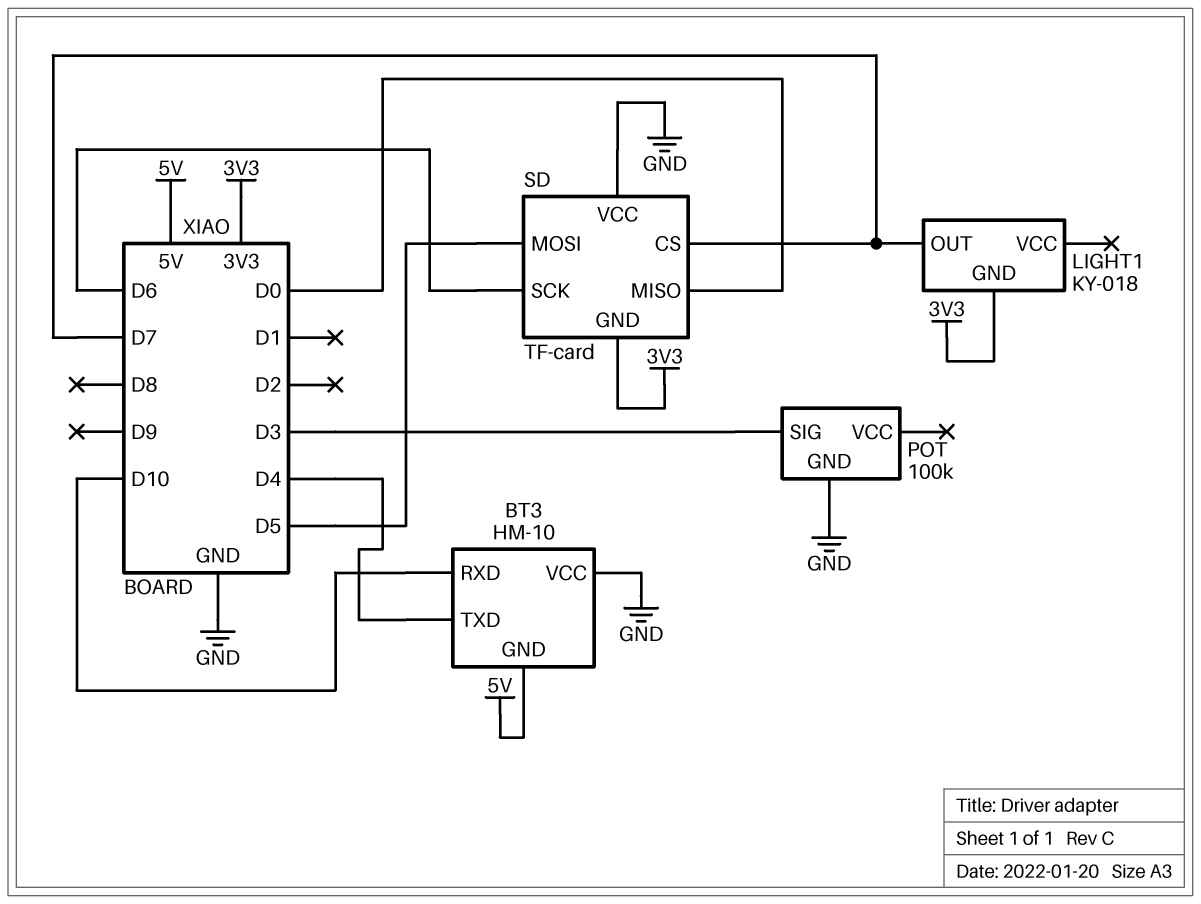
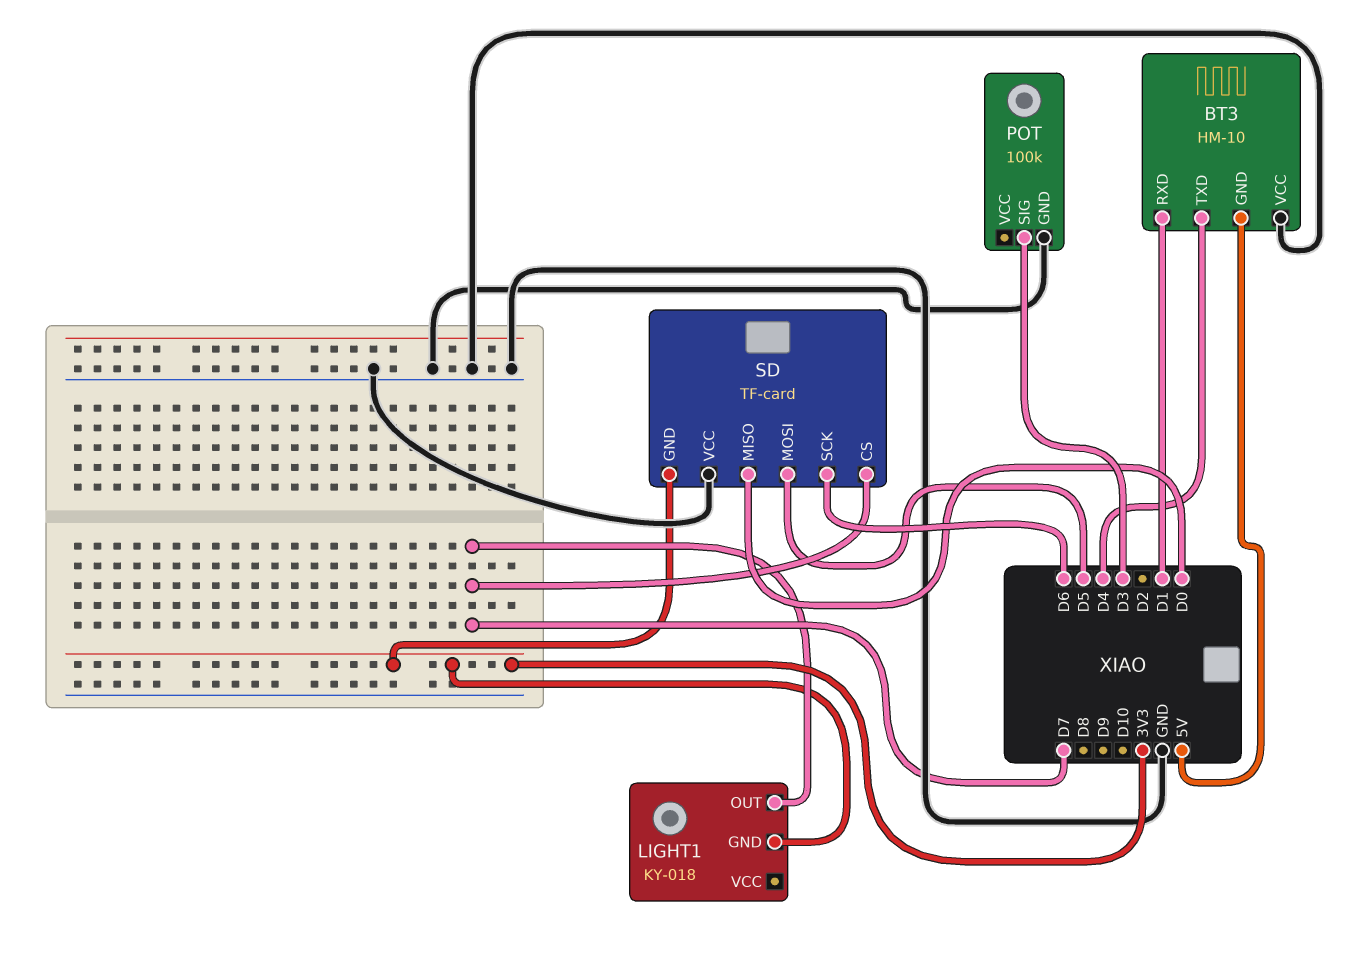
BT3 pin RXD: D10 -> D1

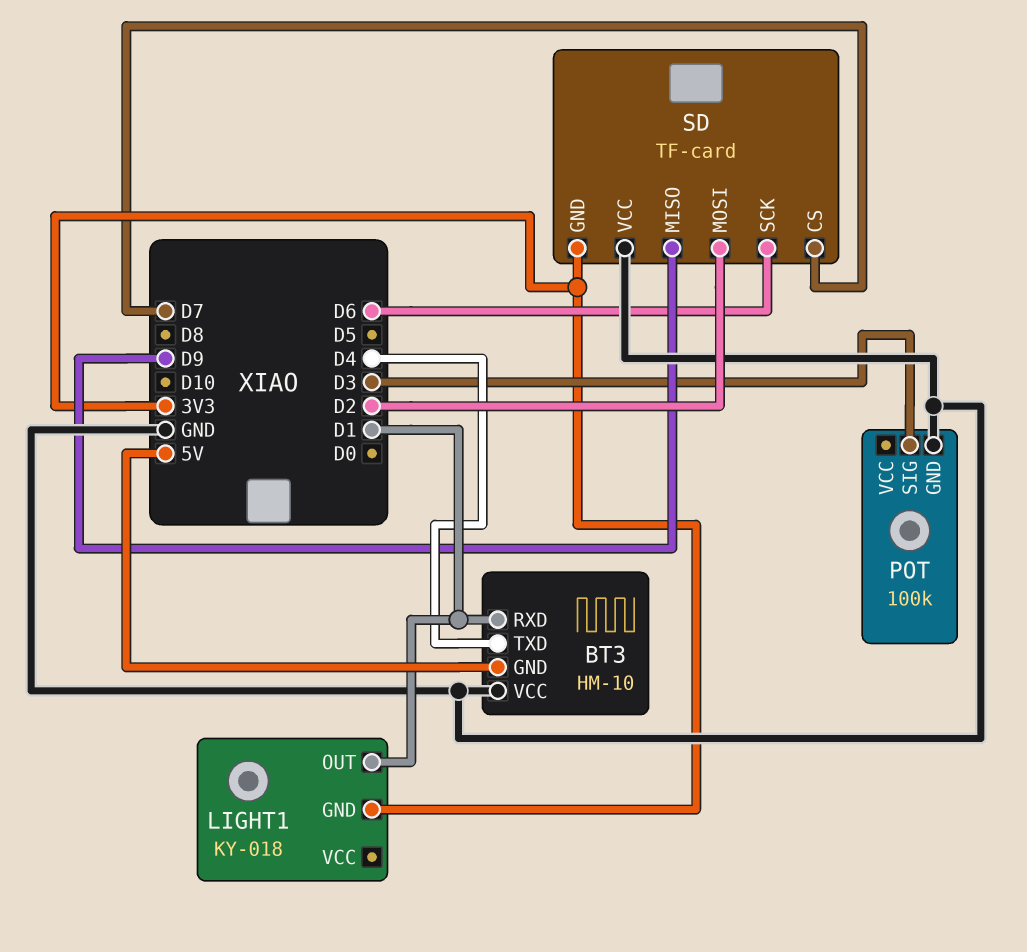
LIGHT1 pin OUT: D7 -> D1
SD pin MISO: D0 -> D9
SD pin MOSI: D5 -> D2

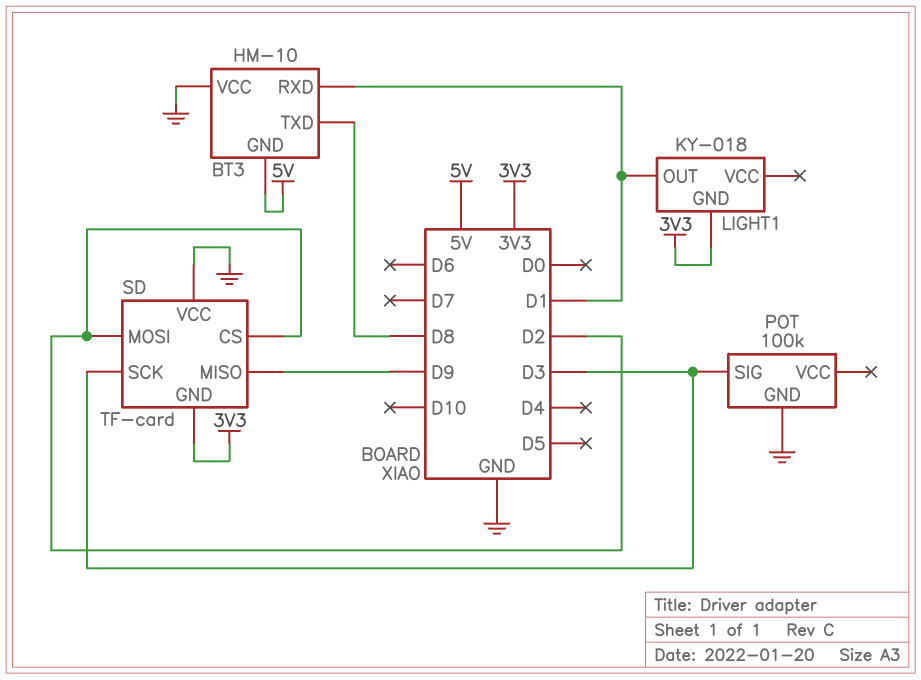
BT3 pin TXD: D4 -> D8
SD pin CS: D7 -> D2
SD pin SCK: D6 -> D3

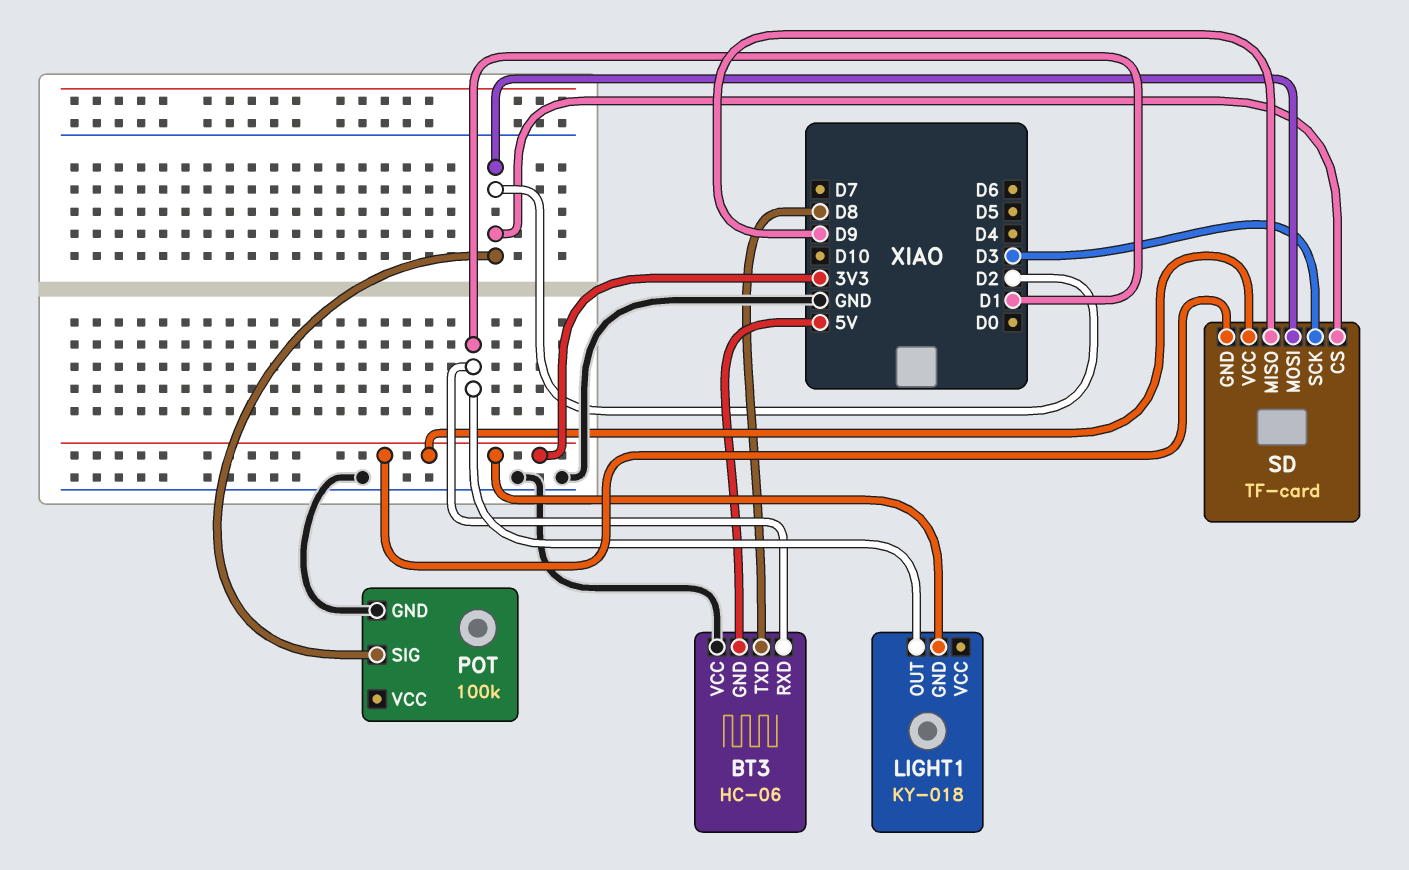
BT3: HM-10 -> HC-06
POT pin SIG: D3 -> D2
SD pin VCC: GND -> 3V3

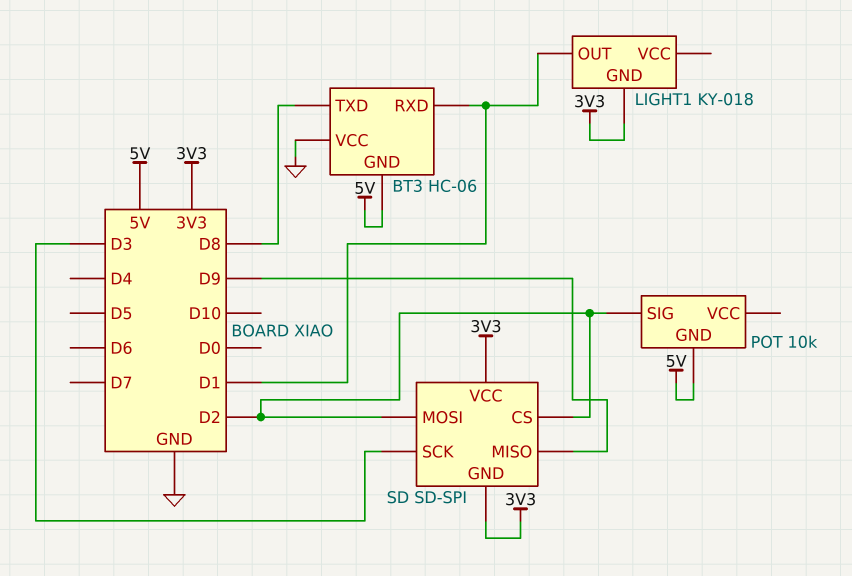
POT: 100k -> 10k
POT pin GND: GND -> 5V
SD: TF-card -> SD-SPI

